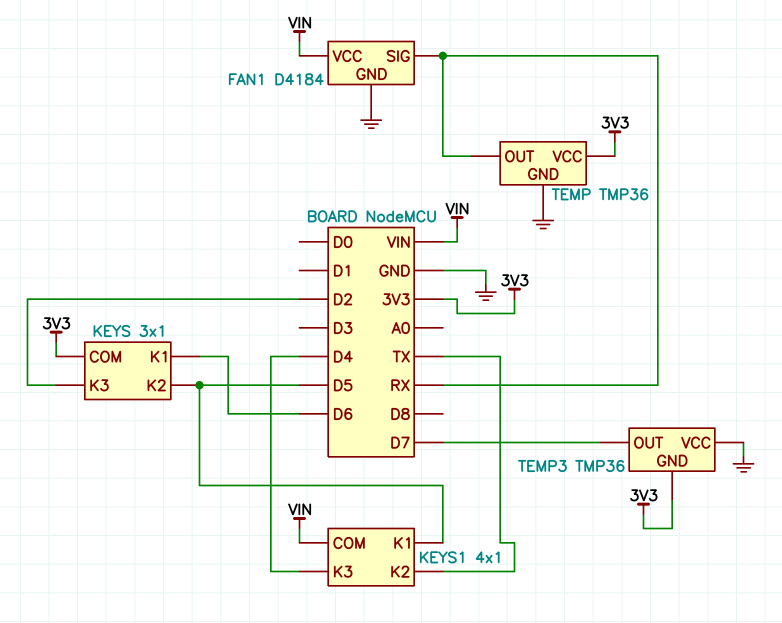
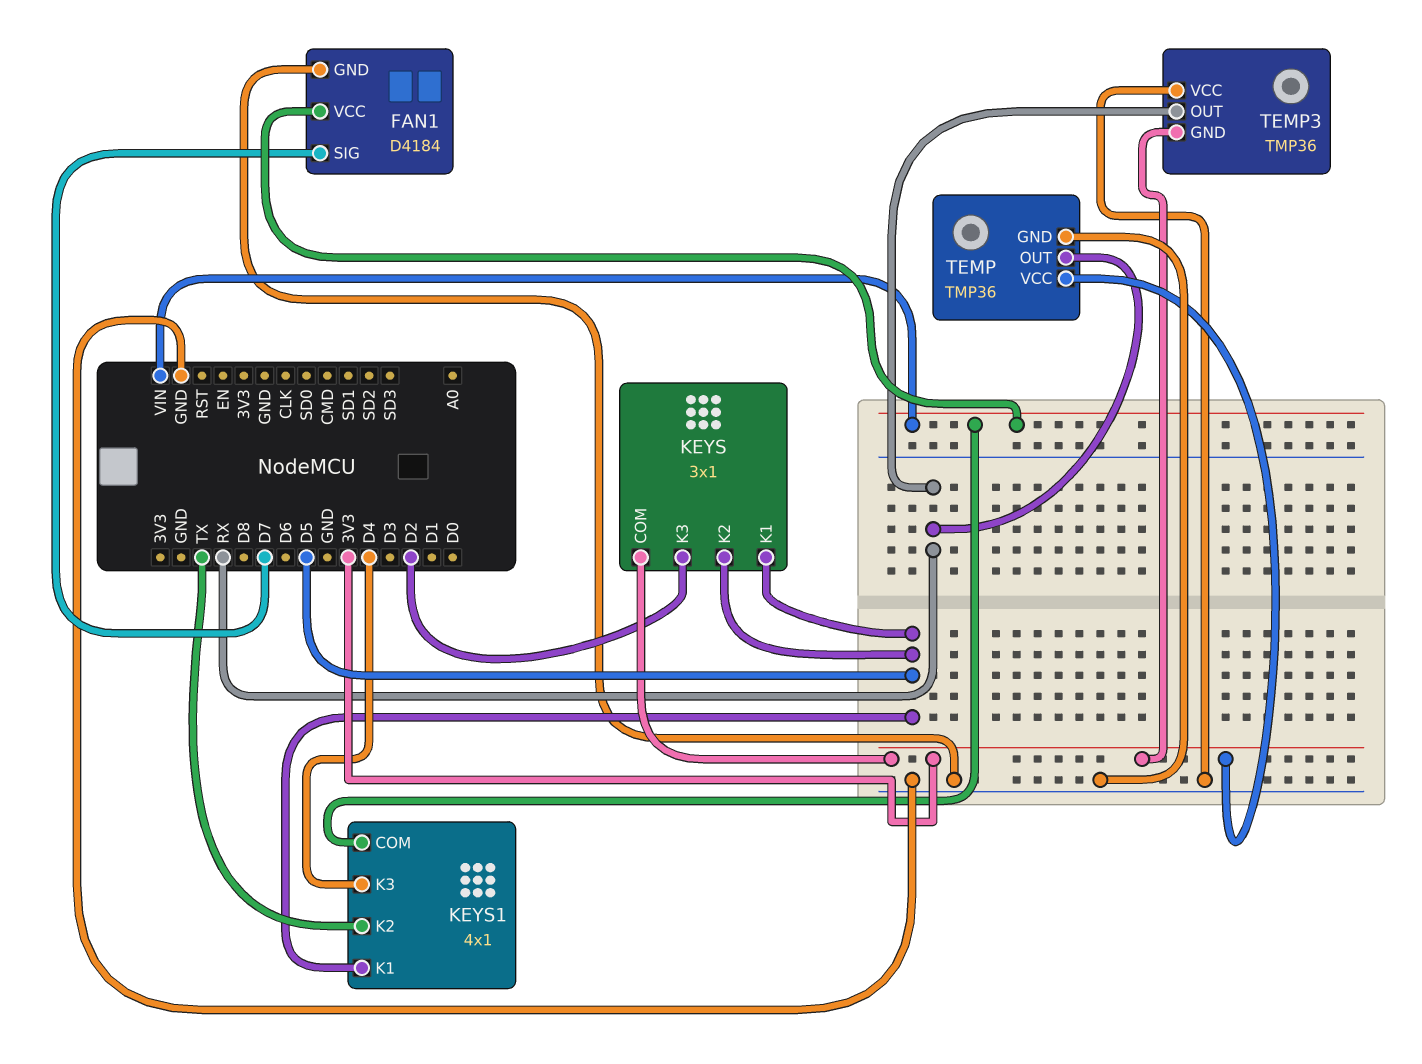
FAN1 pin SIG: RX -> D7
KEYS pin K1: D6 -> D5
TEMP3 pin OUT: D7 -> RX

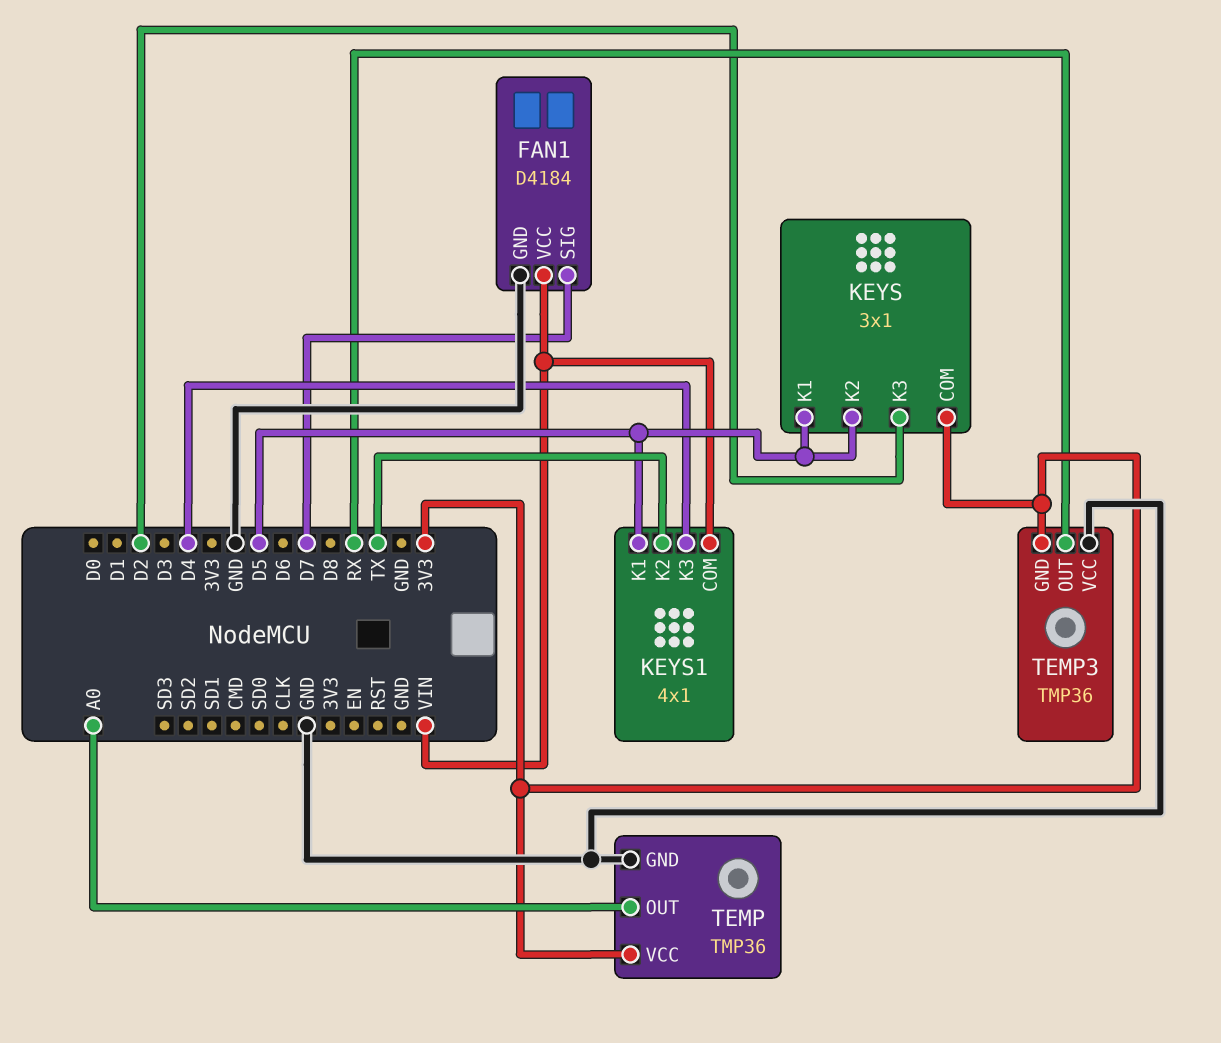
TEMP pin OUT: RX -> A0

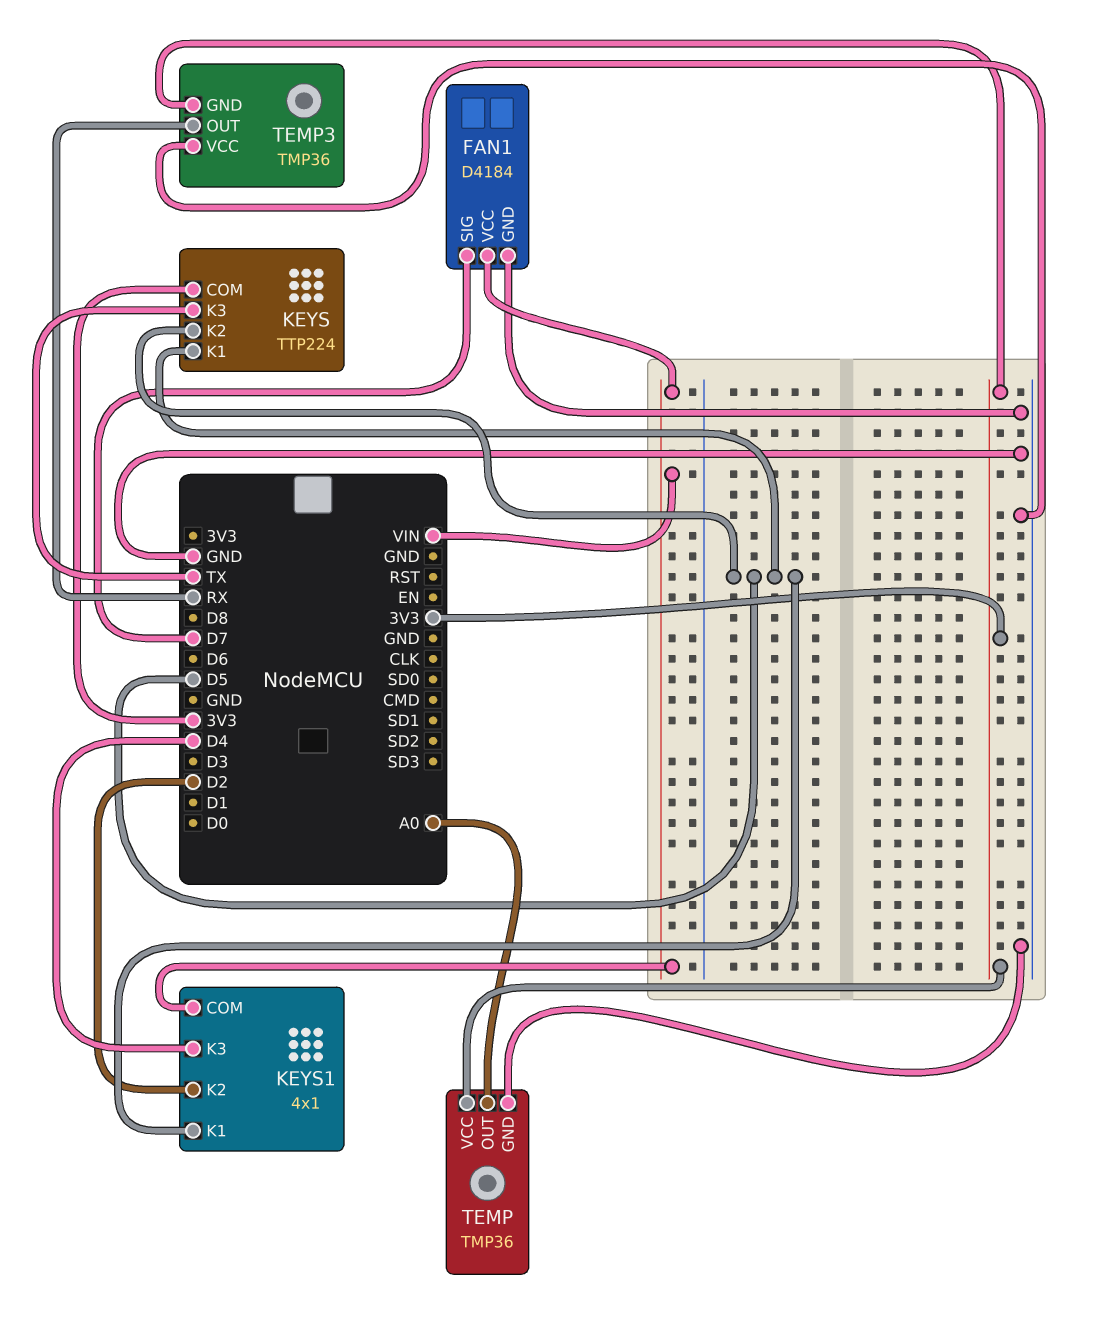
KEYS: 3x1 -> TTP224
KEYS pin K3: D2 -> TX
KEYS1 pin K2: TX -> D2

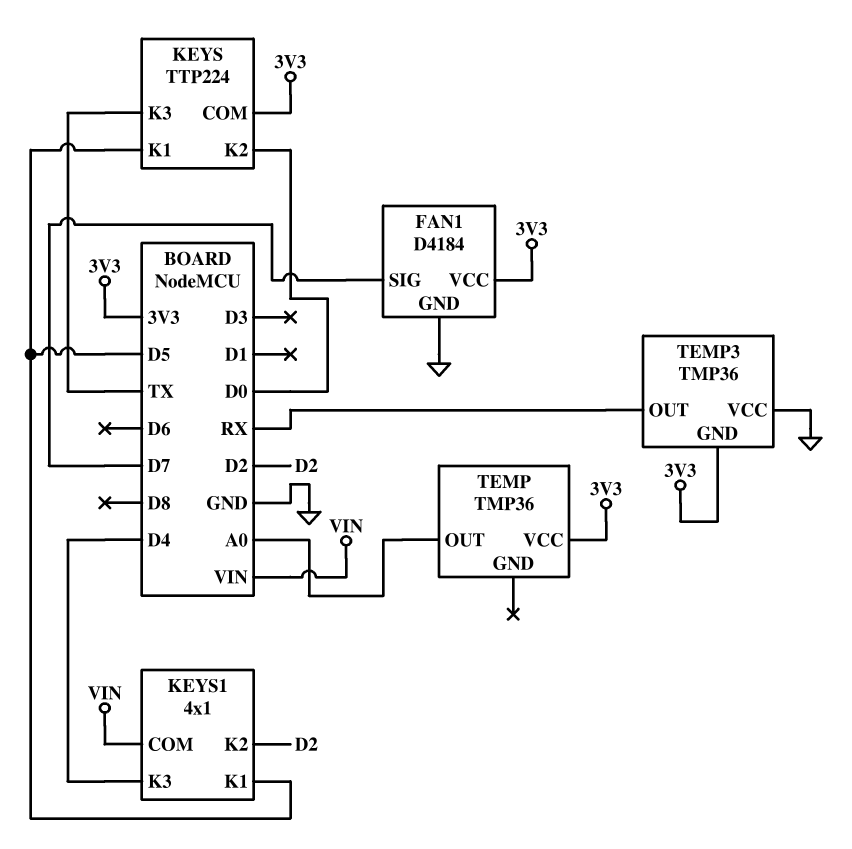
FAN1 pin VCC: VIN -> 3V3
KEYS pin K2: D5 -> D0
TEMP pin GND: GND -> none

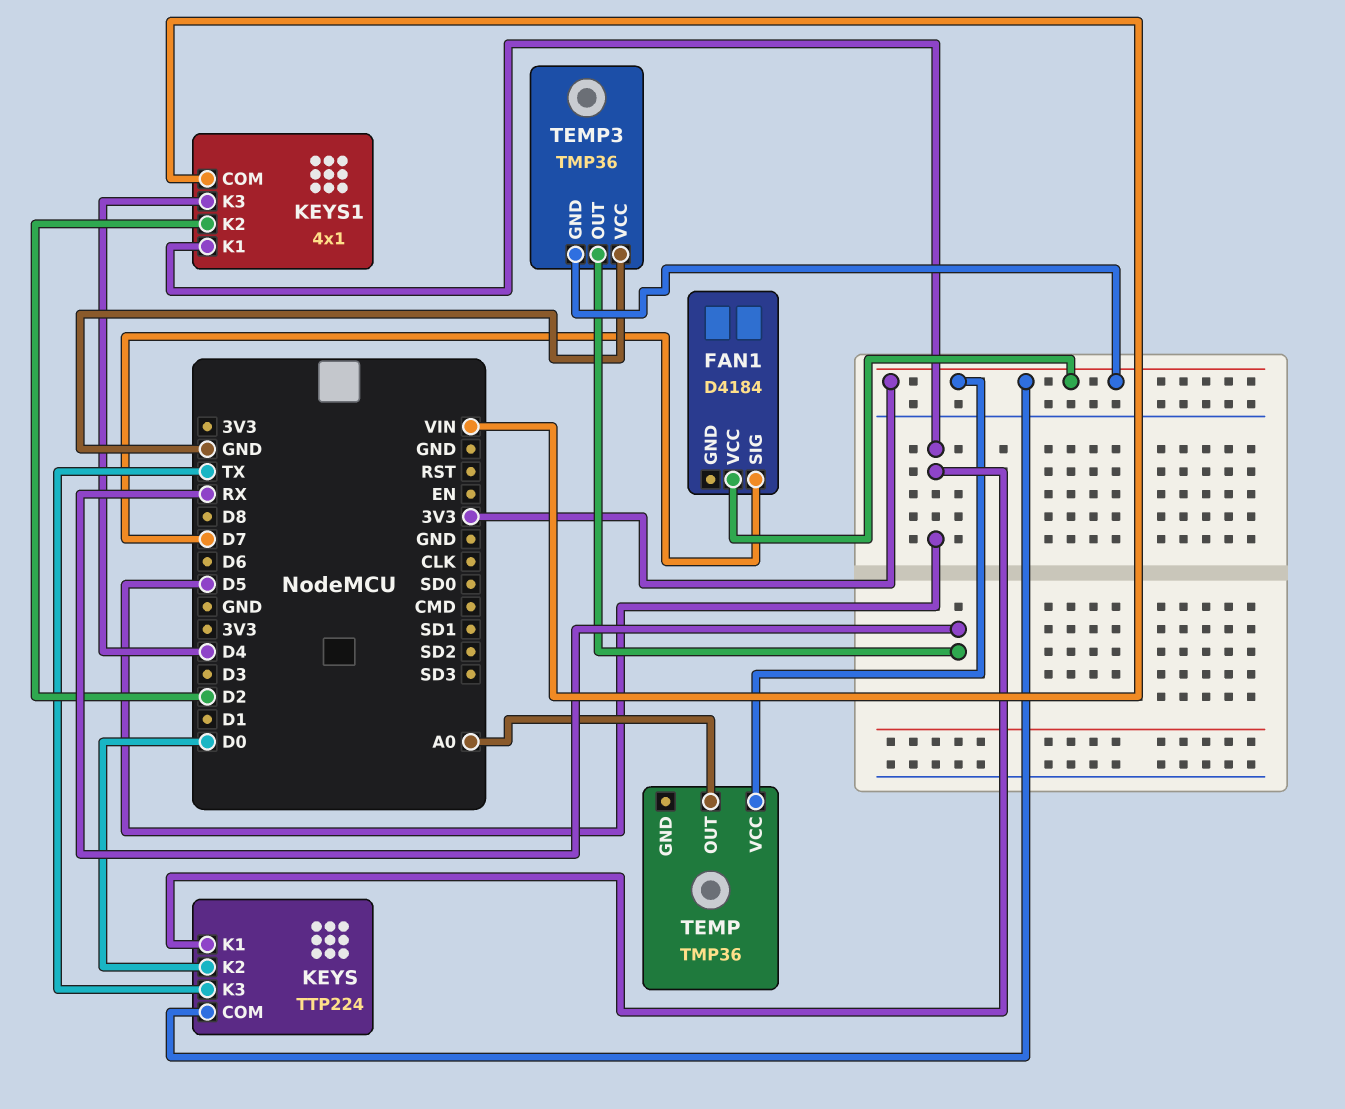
FAN1 pin GND: GND -> none

